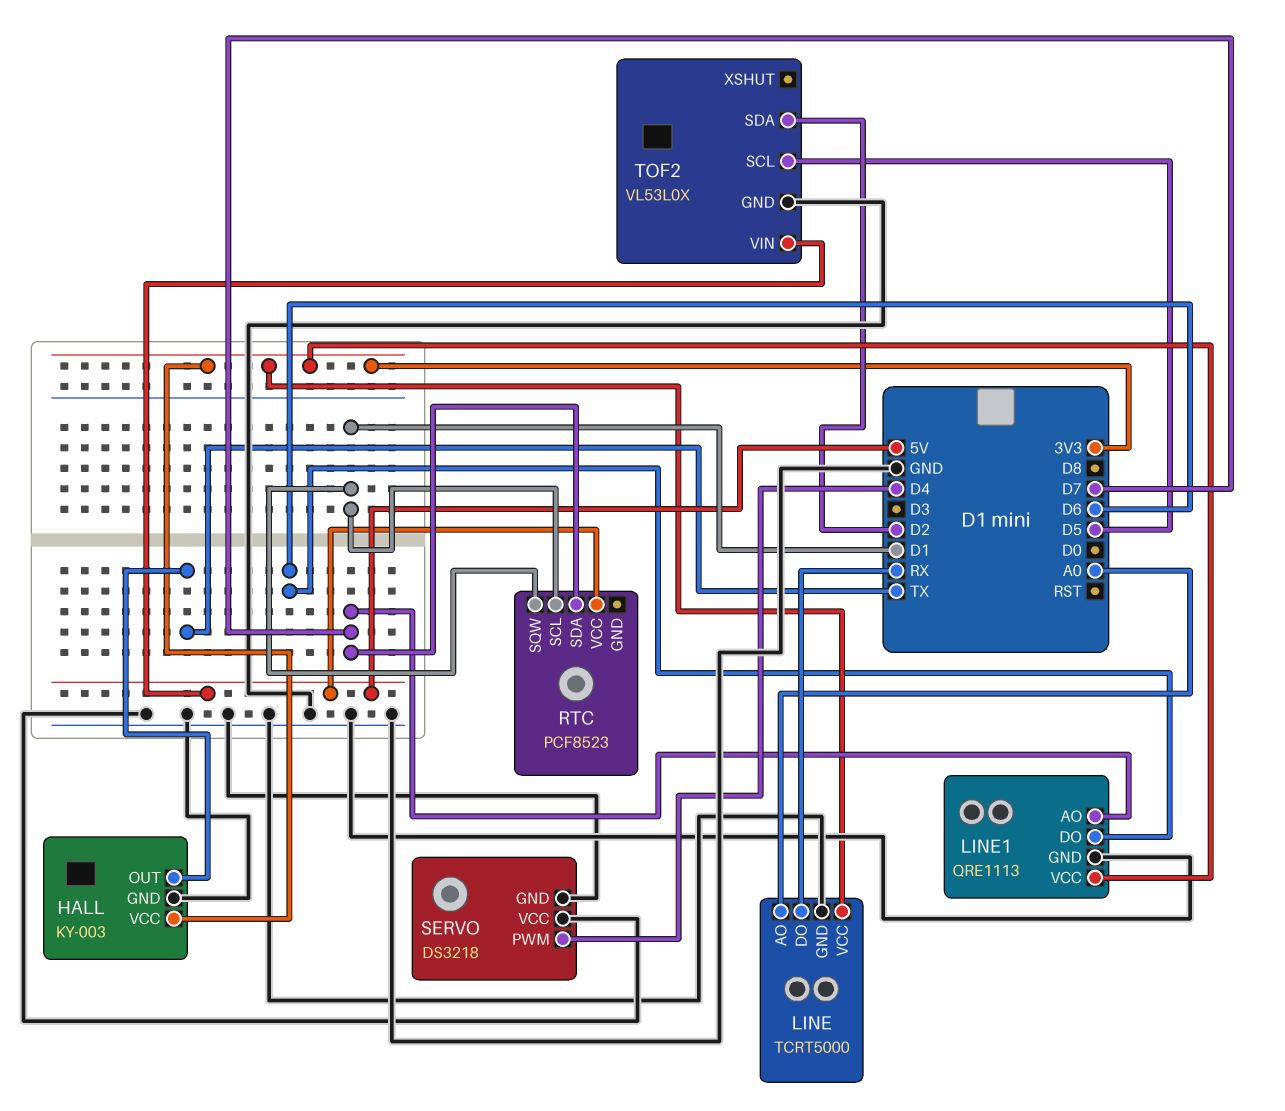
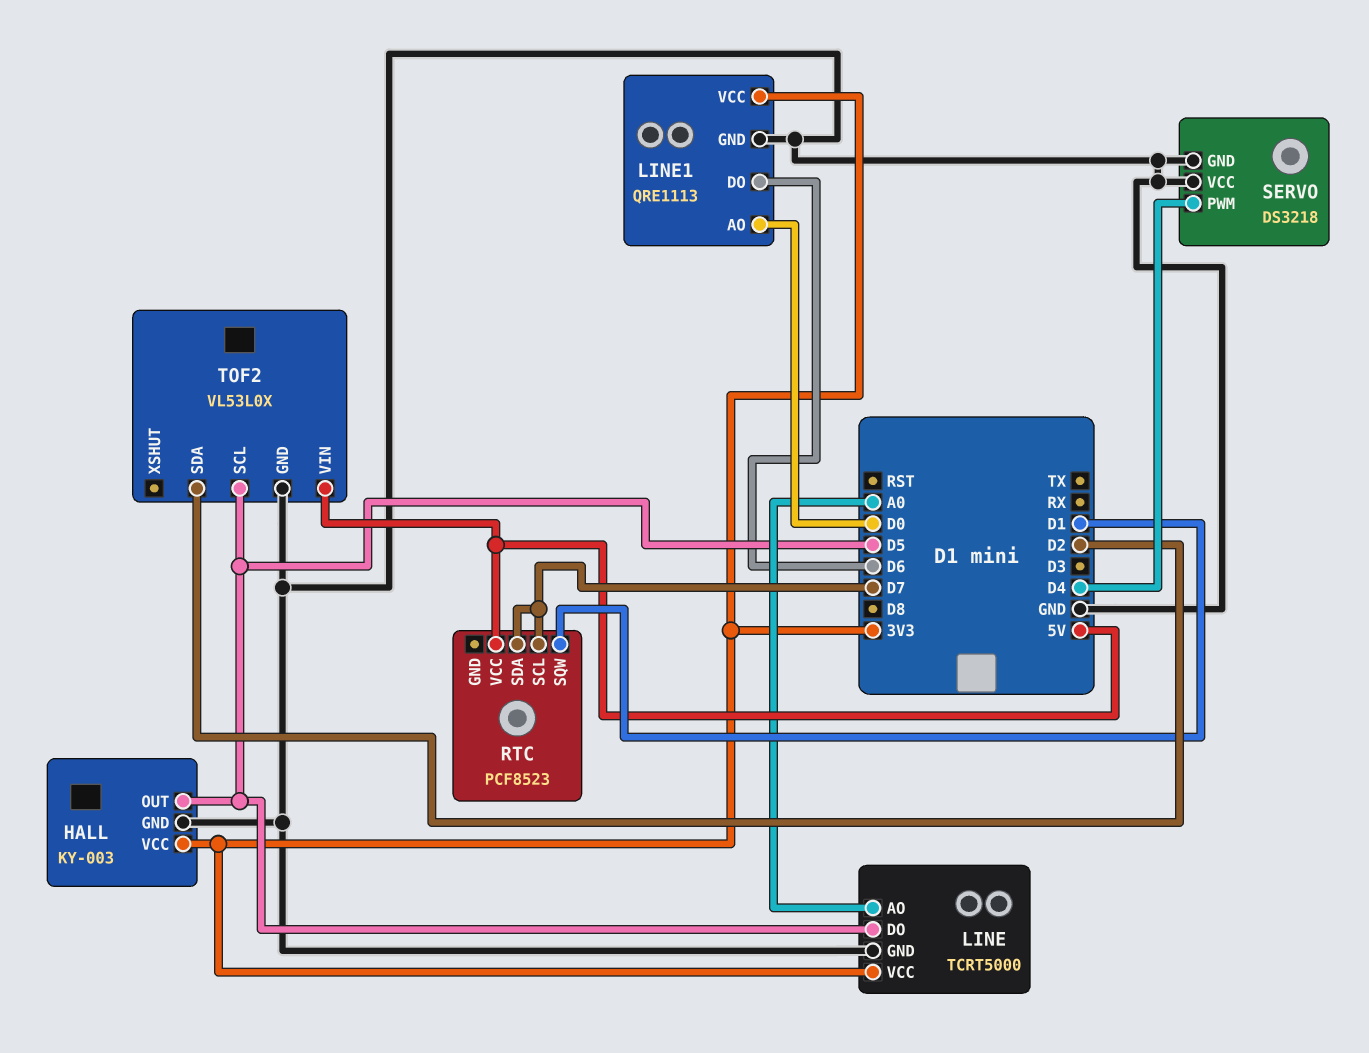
HALL pin OUT: TX -> D5
LINE pin DO: RX -> D5
LINE1 pin AO: D7 -> D0
RTC pin SCL: D1 -> D7

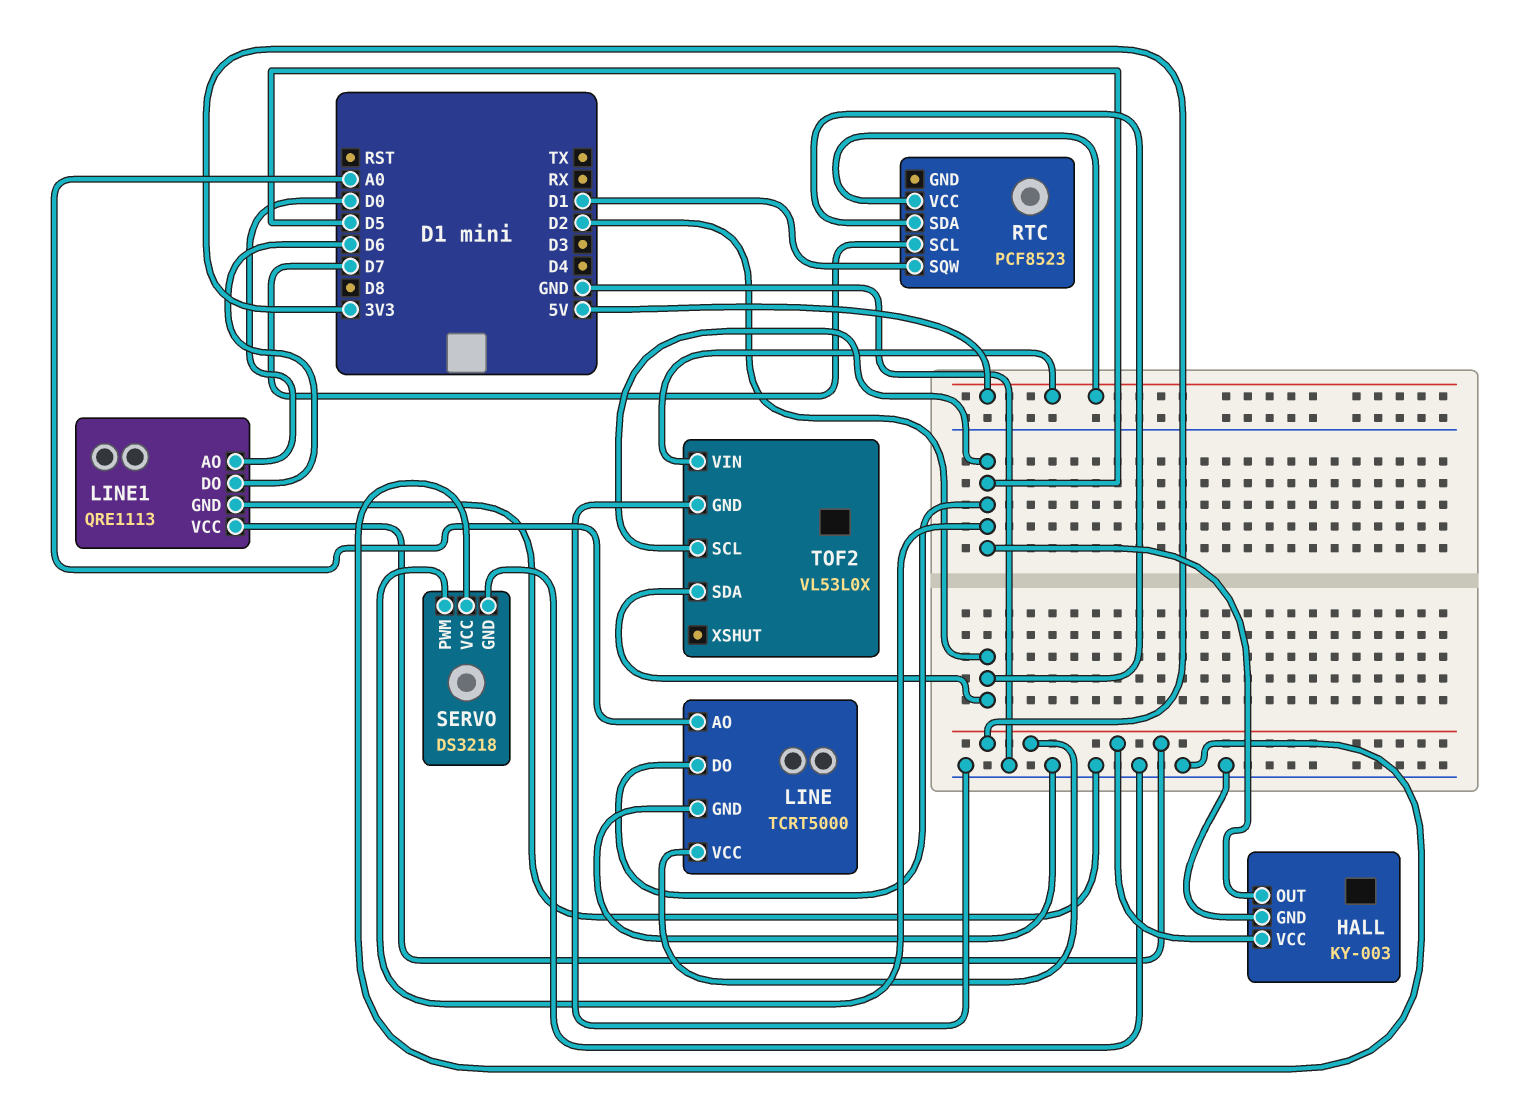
RTC pin SDA: D7 -> D2
SERVO pin PWM: D4 -> D5

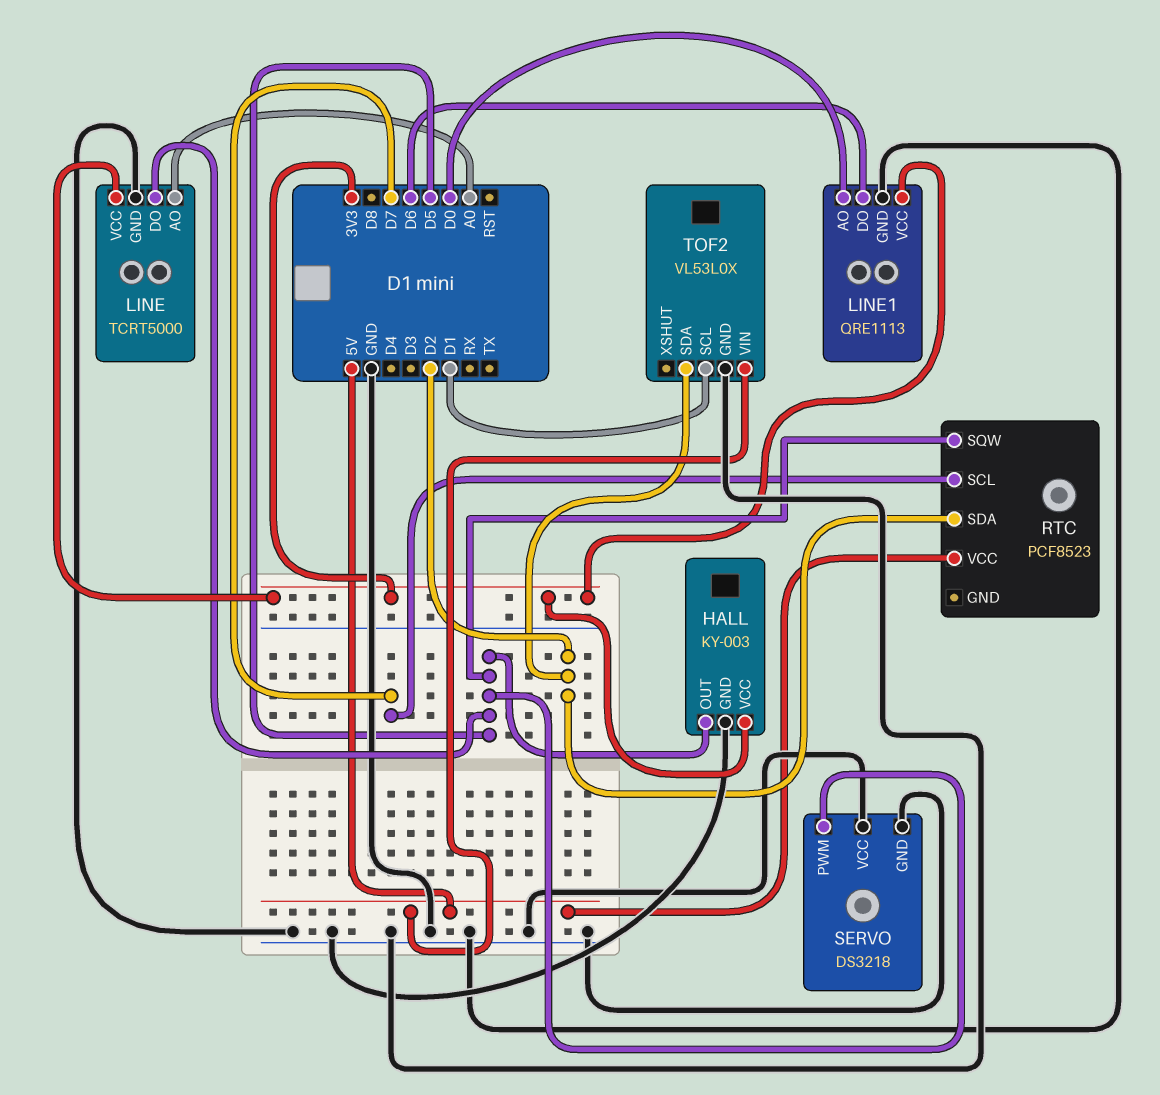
RTC pin SQW: D1 -> D5
TOF2 pin SCL: D5 -> D1

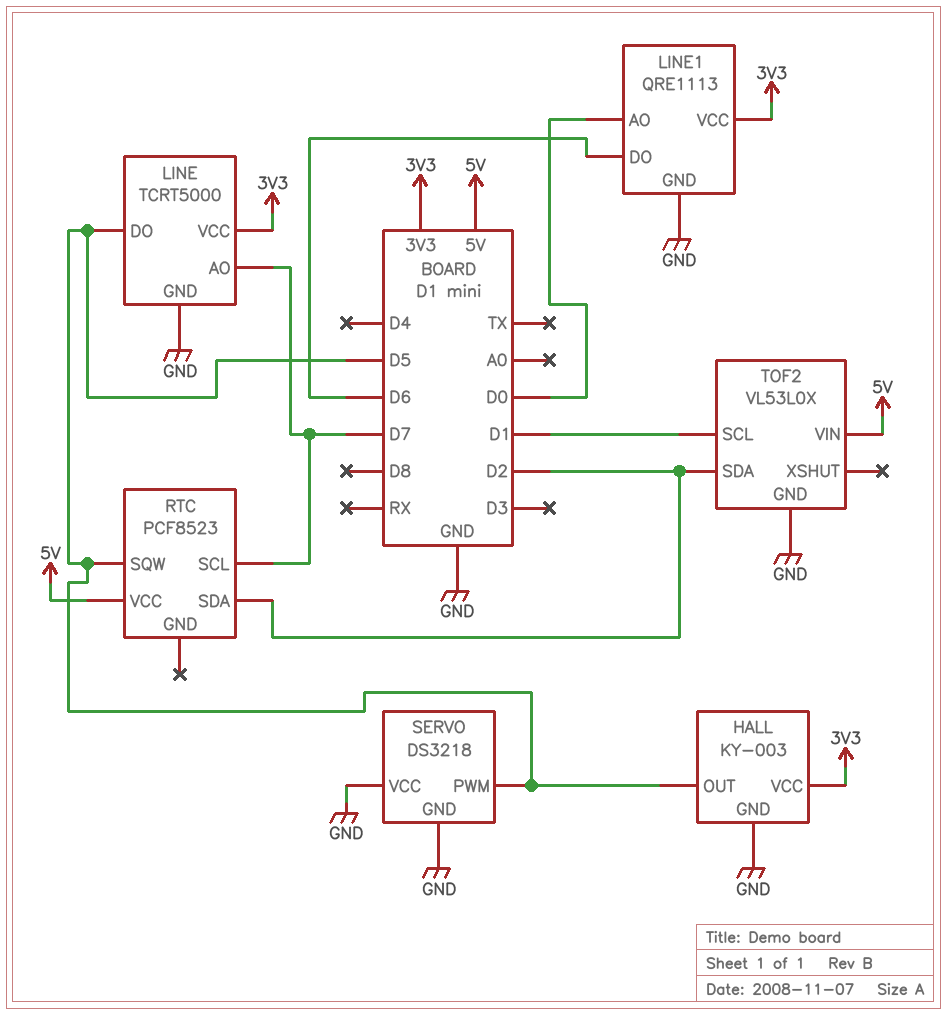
LINE pin AO: A0 -> D7

